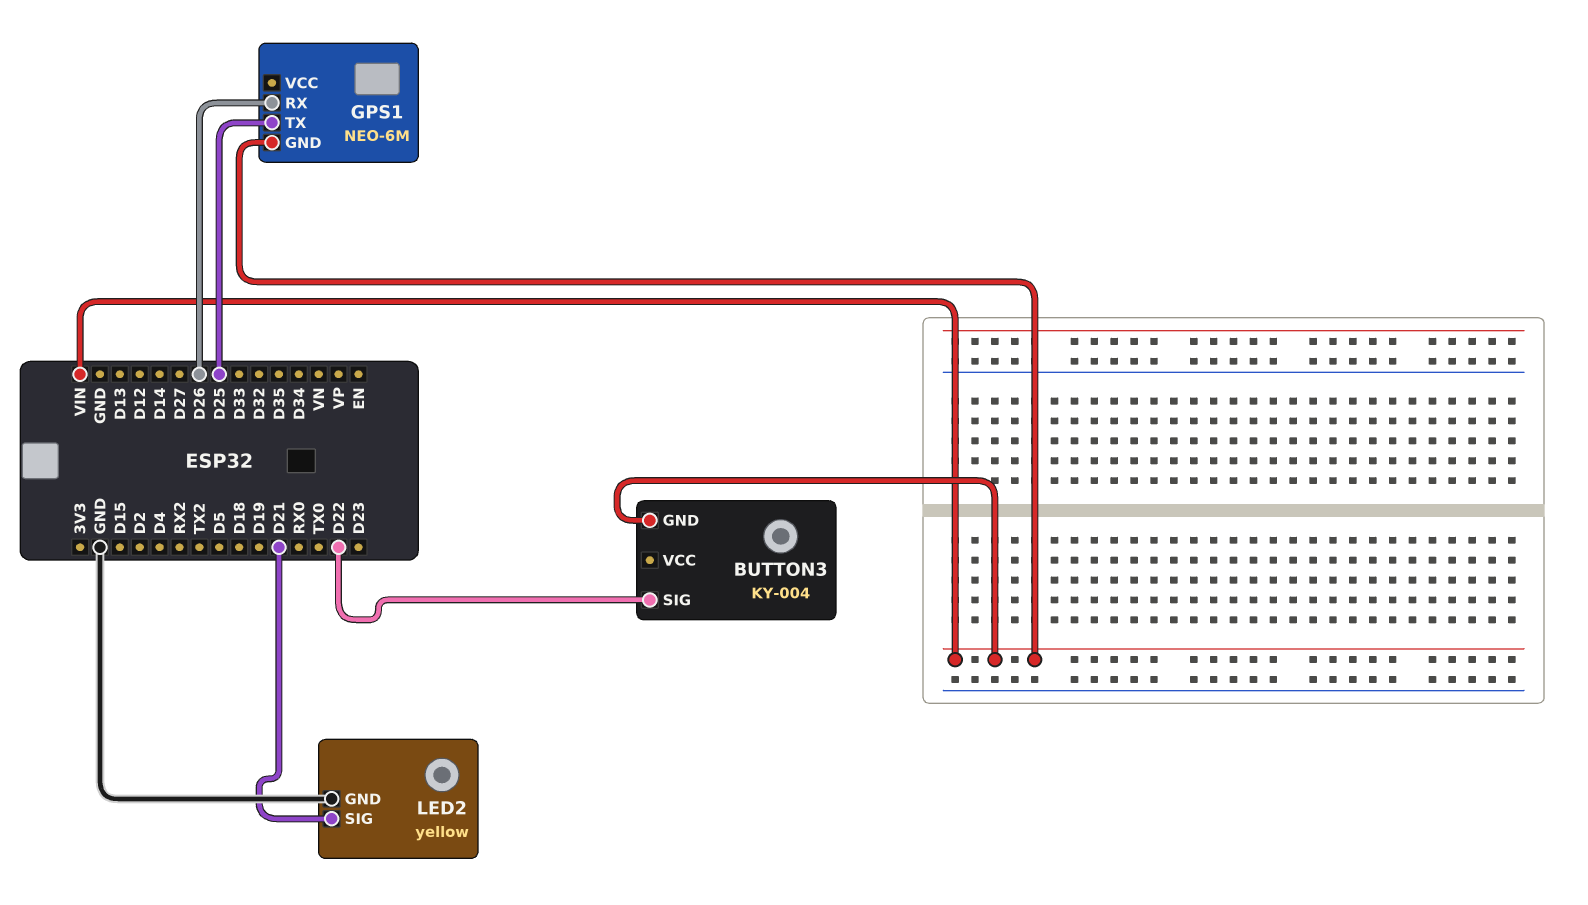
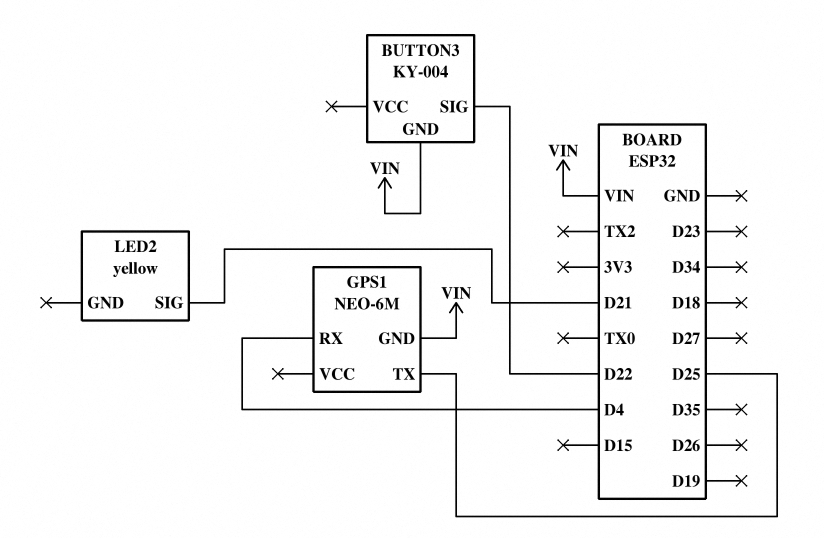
GPS1 pin RX: D26 -> D4
LED2 pin GND: GND -> none

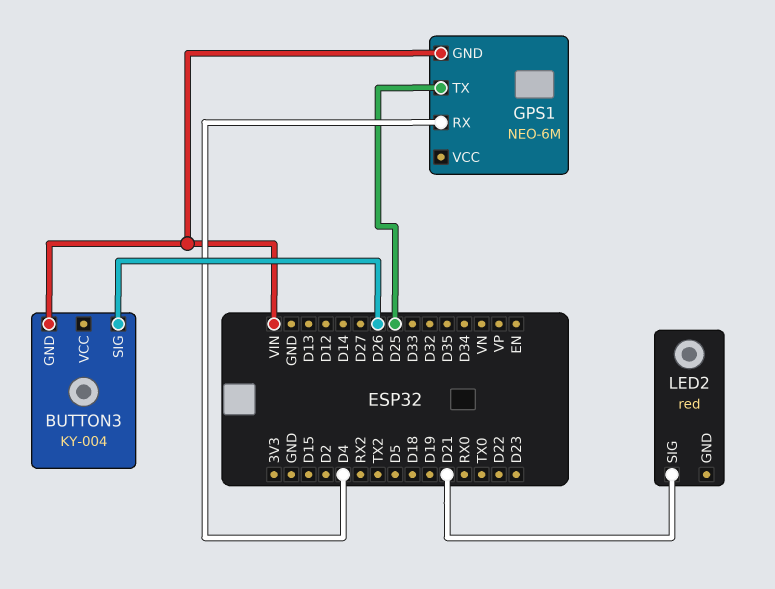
BUTTON3 pin SIG: D22 -> D26
LED2: yellow -> red

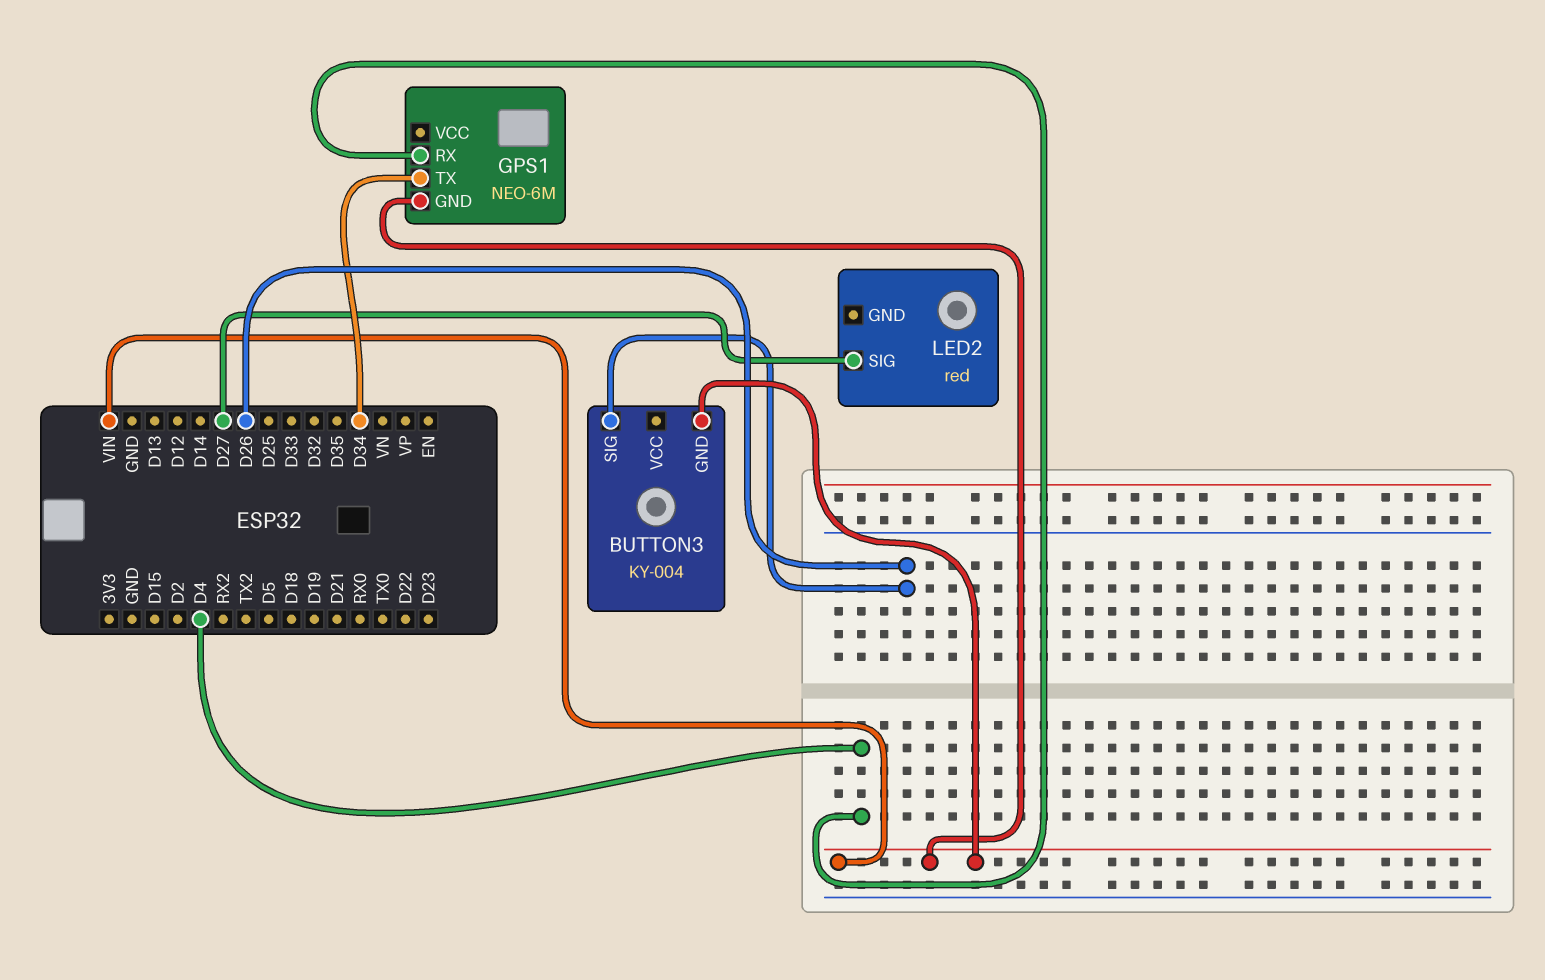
GPS1 pin TX: D25 -> D34
LED2 pin SIG: D21 -> D27

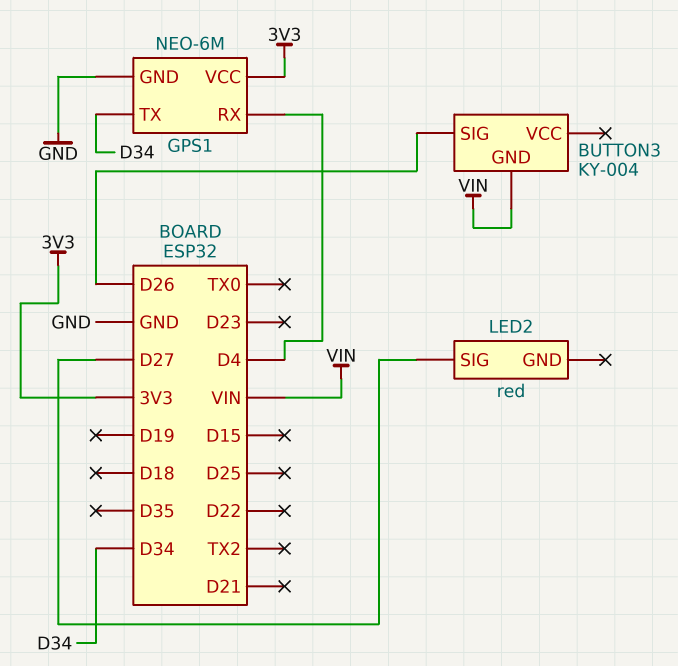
GPS1 pin GND: VIN -> GND
GPS1 pin VCC: none -> 3V3

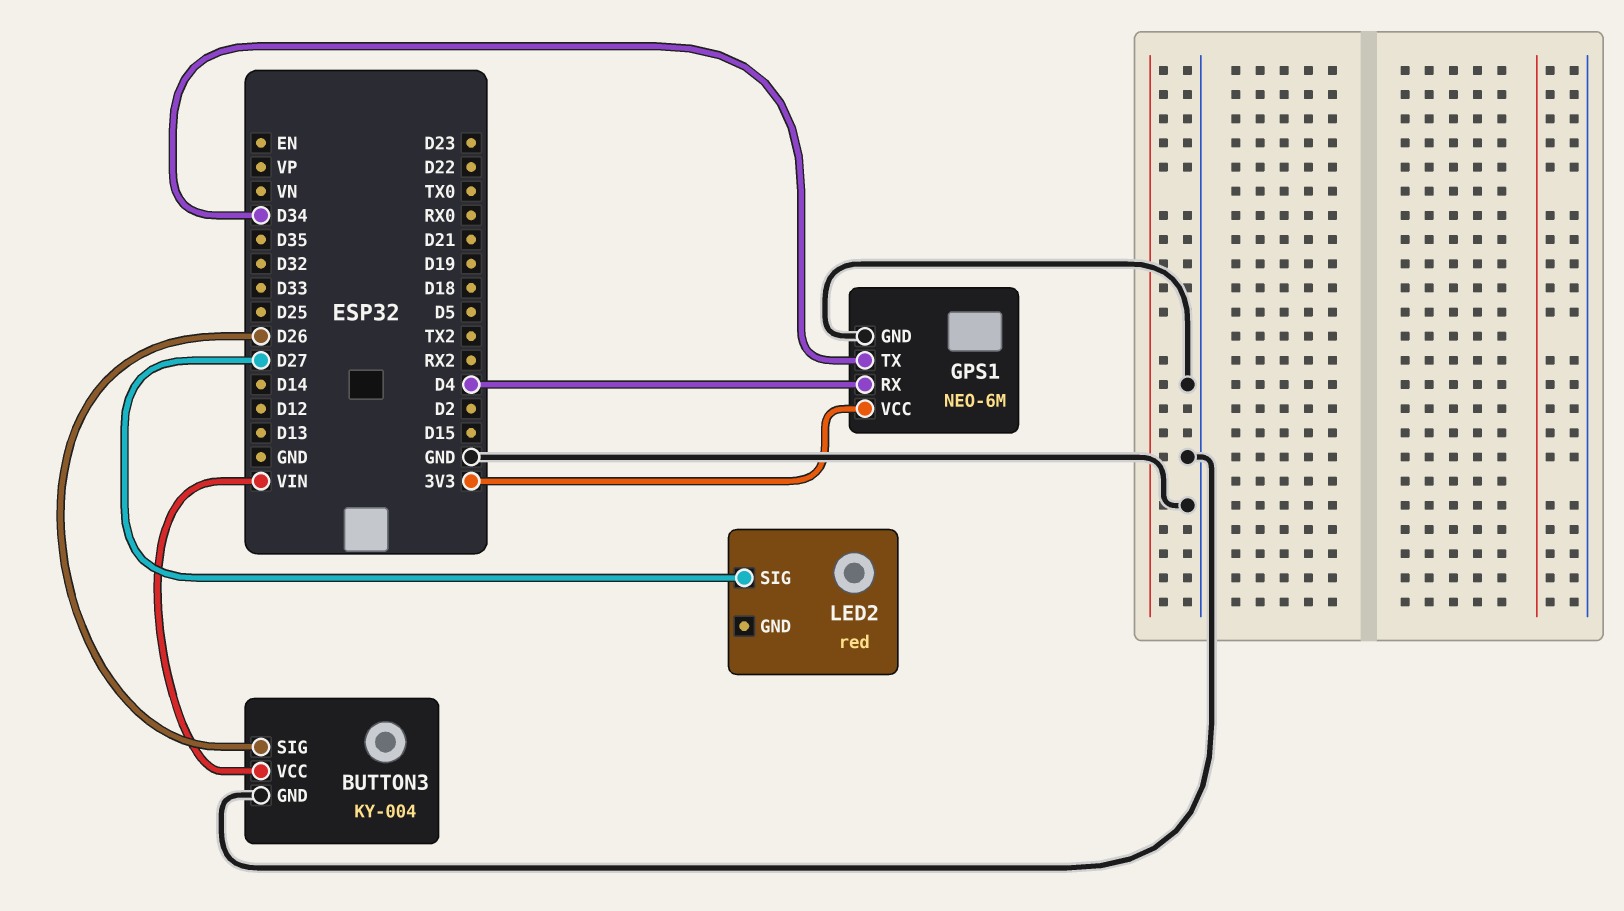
BUTTON3 pin GND: VIN -> GND
BUTTON3 pin VCC: none -> VIN

